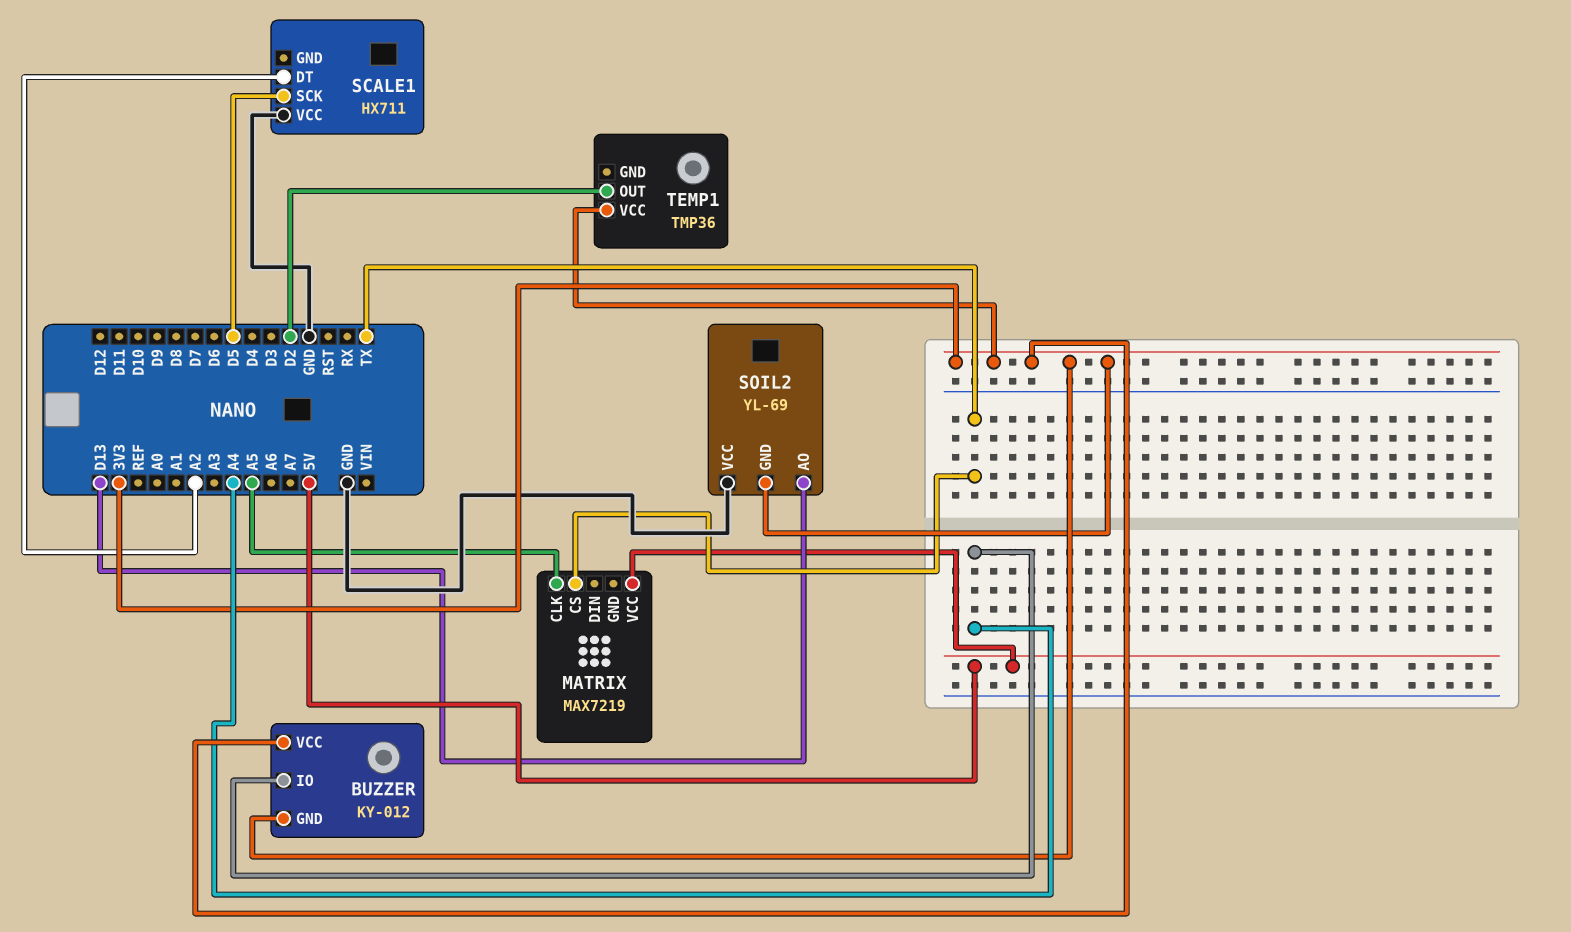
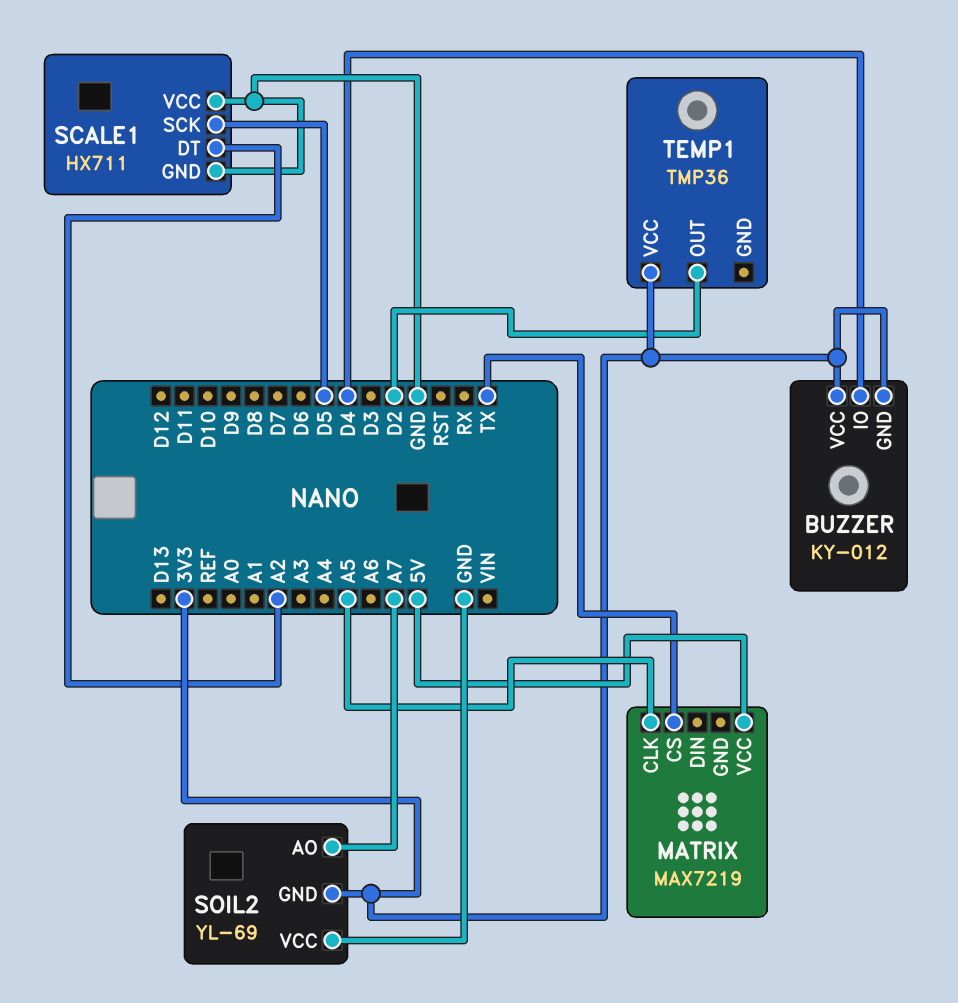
BUZZER pin IO: A4 -> D4
SCALE1 pin GND: none -> GND
SOIL2 pin AO: D13 -> A7

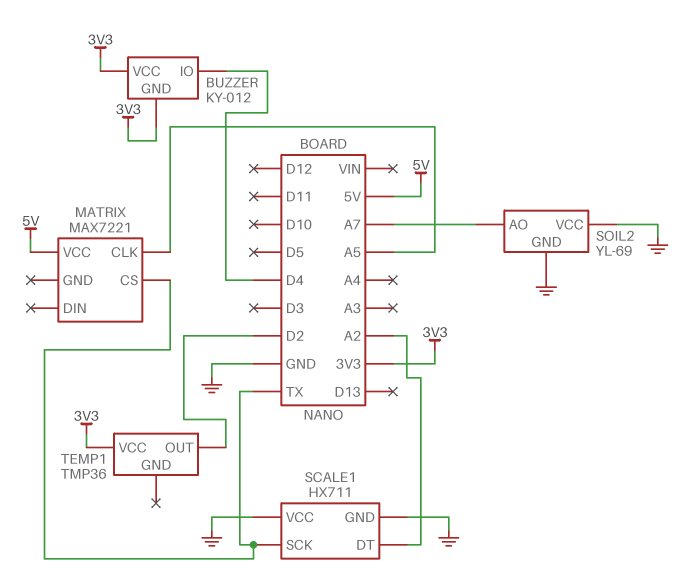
MATRIX: MAX7219 -> MAX7221
SCALE1 pin SCK: D5 -> TX
SOIL2 pin GND: 3V3 -> GND

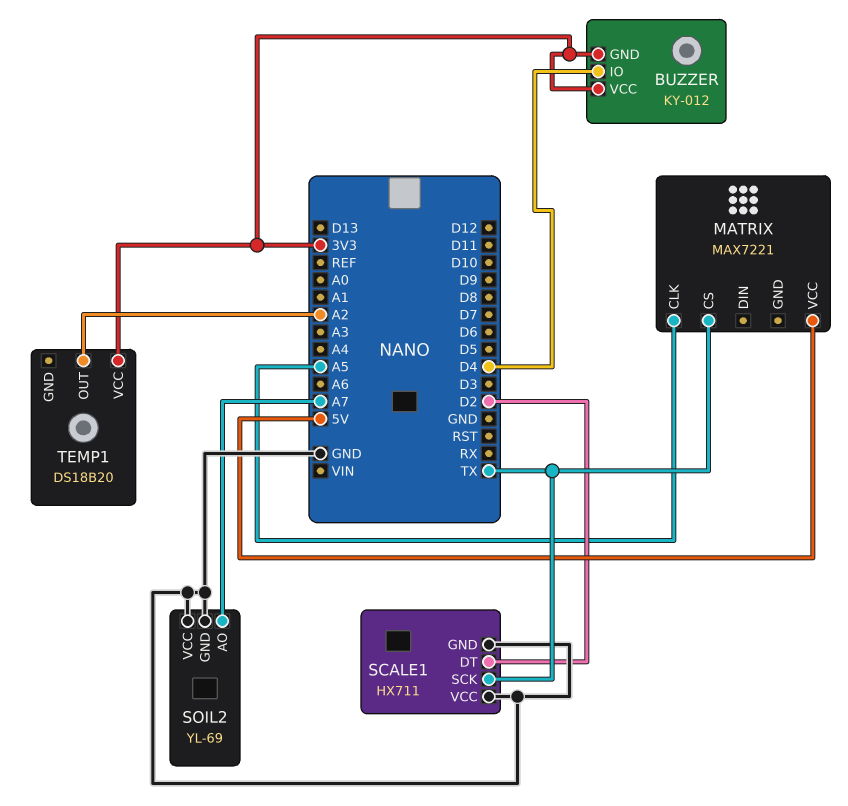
SCALE1 pin DT: A2 -> D2
TEMP1: TMP36 -> DS18B20
TEMP1 pin OUT: D2 -> A2

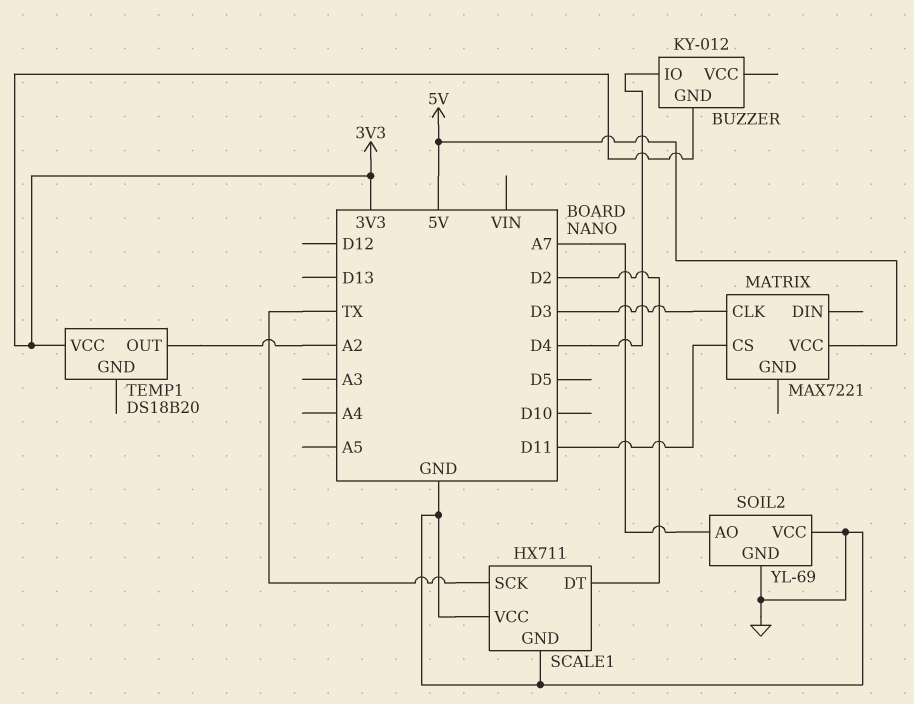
BUZZER pin VCC: 3V3 -> none
MATRIX pin CLK: A5 -> D3
MATRIX pin CS: TX -> D11

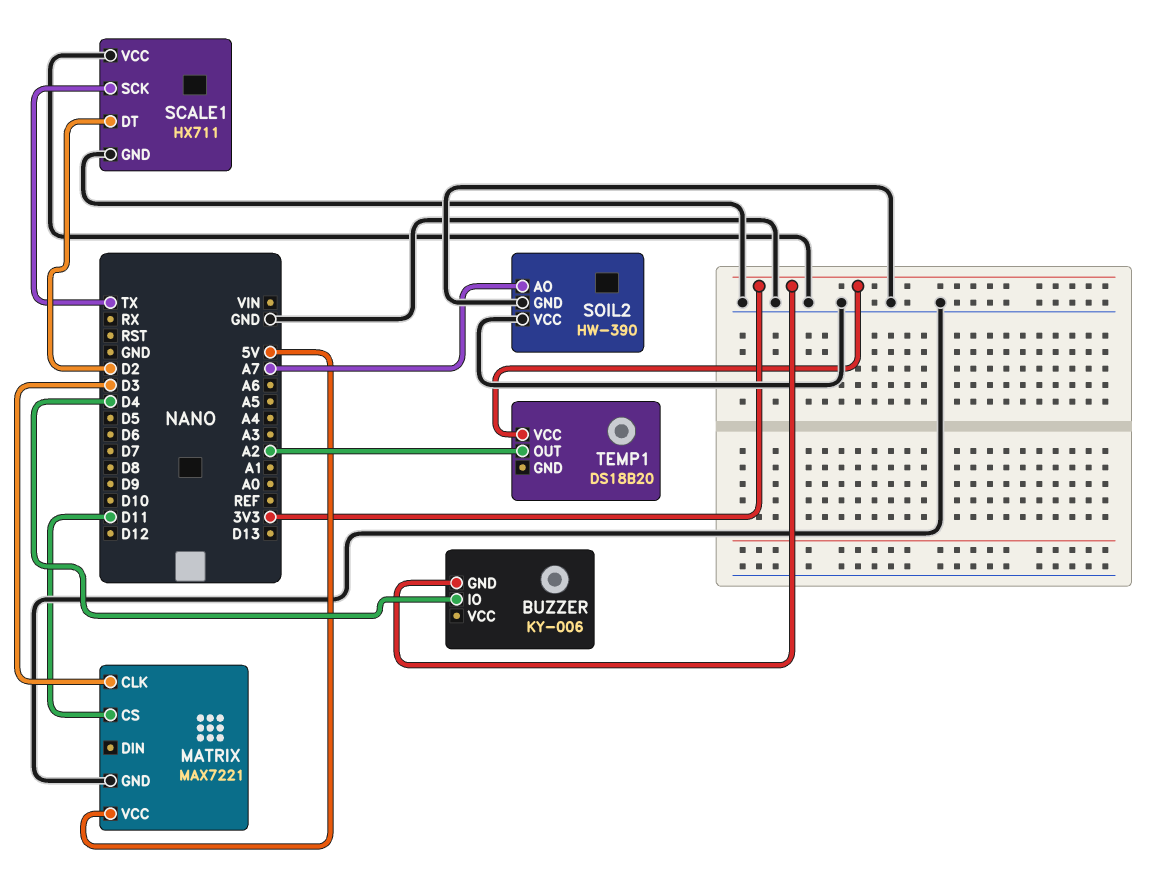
BUZZER: KY-012 -> KY-006
MATRIX pin GND: none -> GND
SOIL2: YL-69 -> HW-390

